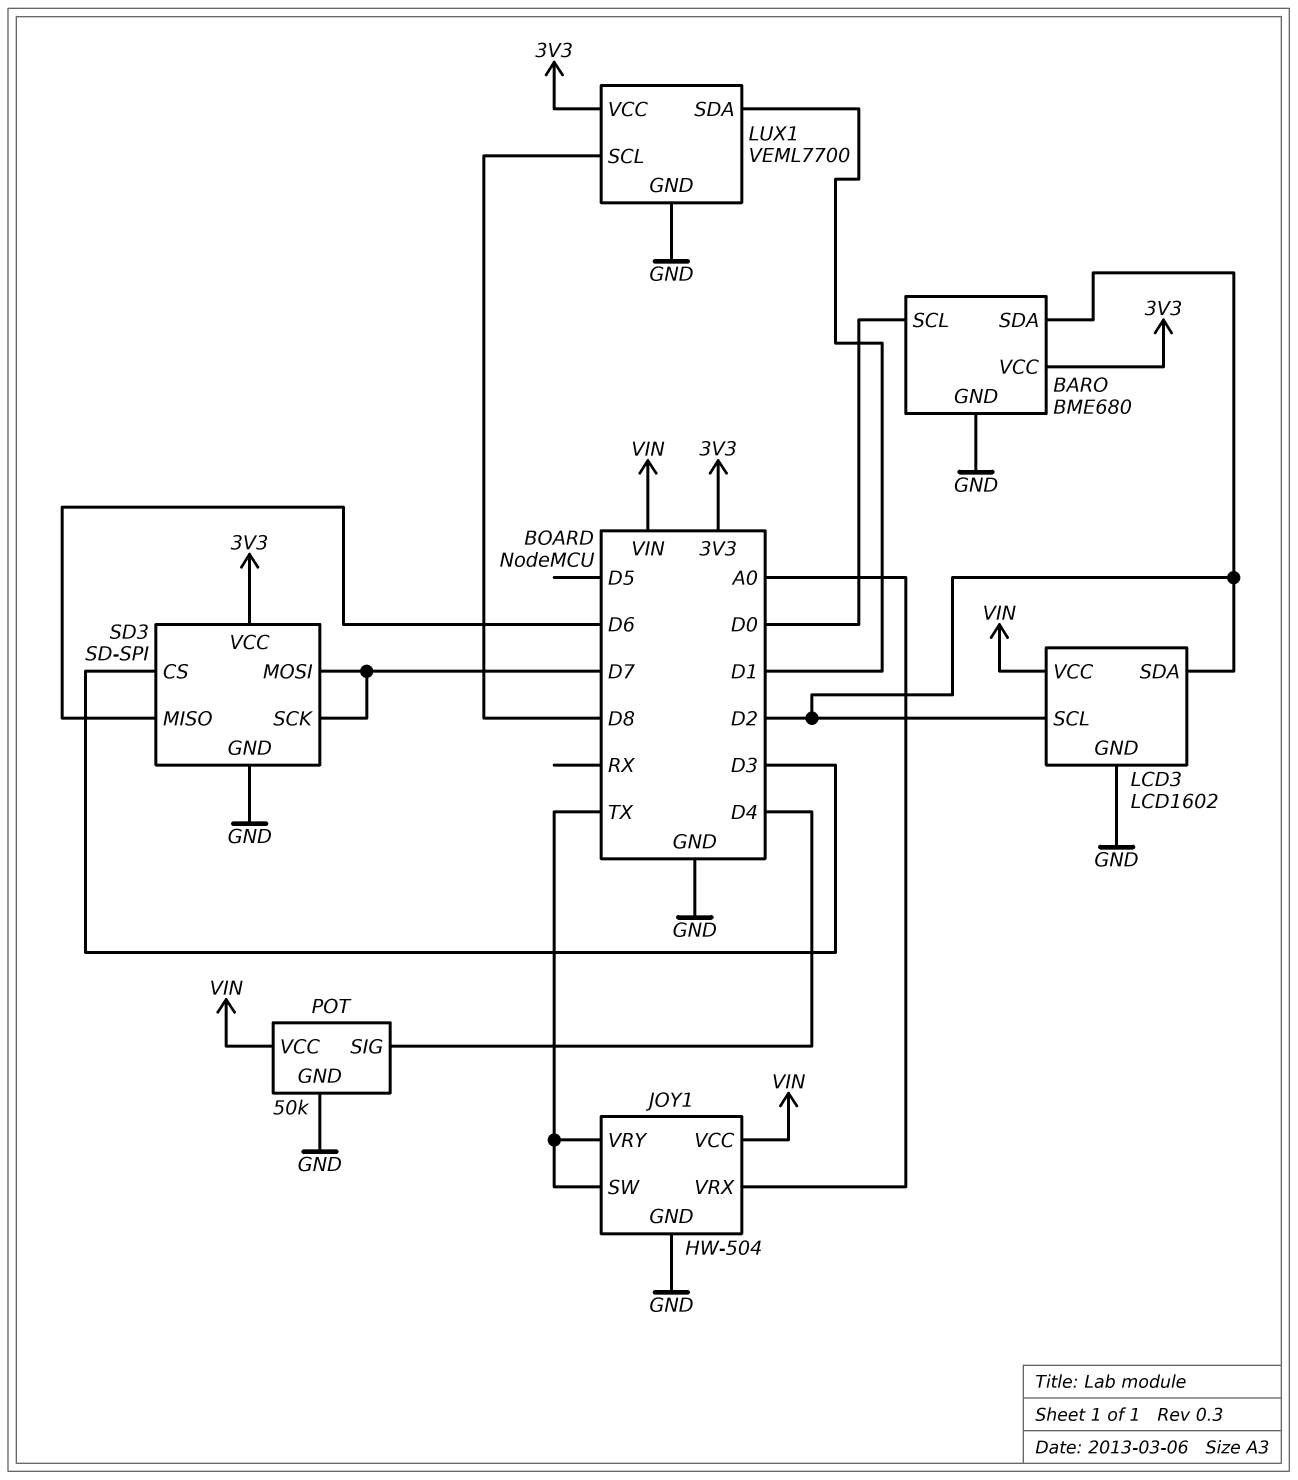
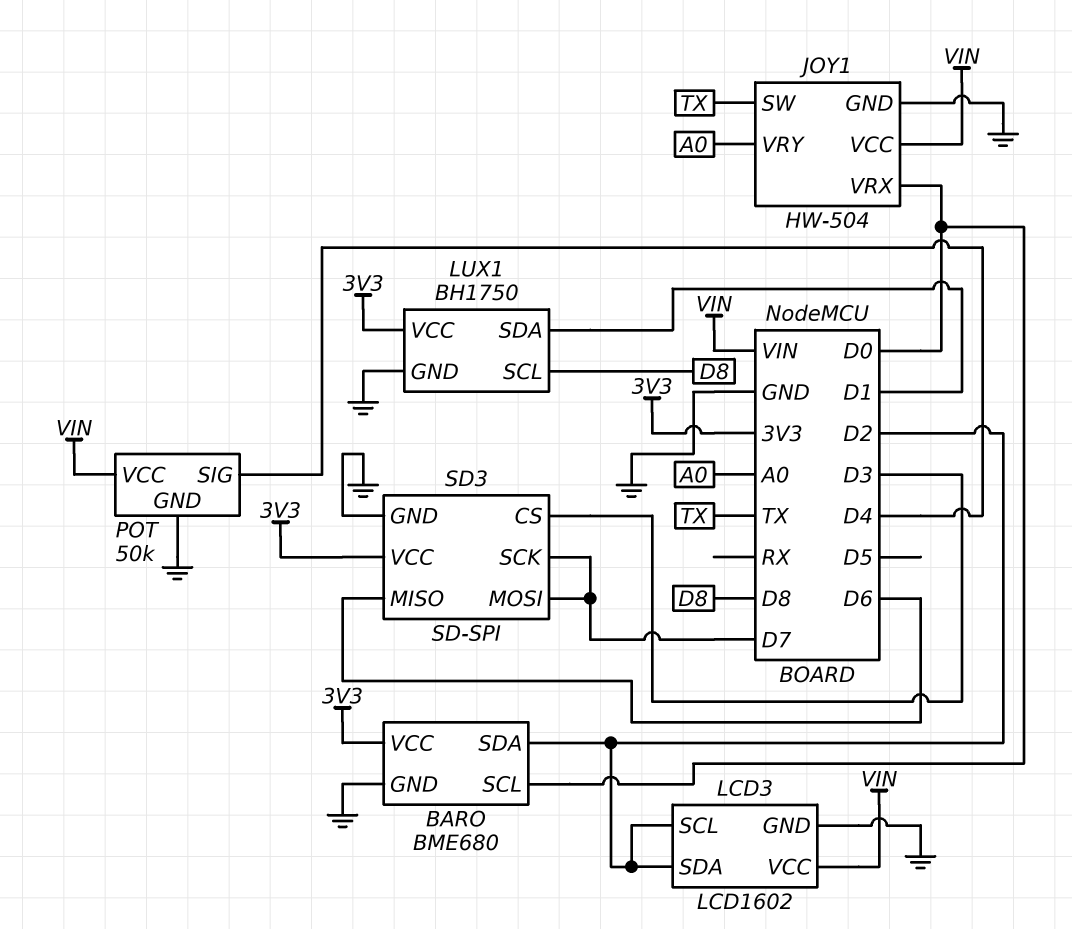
JOY1 pin VRX: A0 -> D0
JOY1 pin VRY: TX -> A0
LUX1: VEML7700 -> BH1750

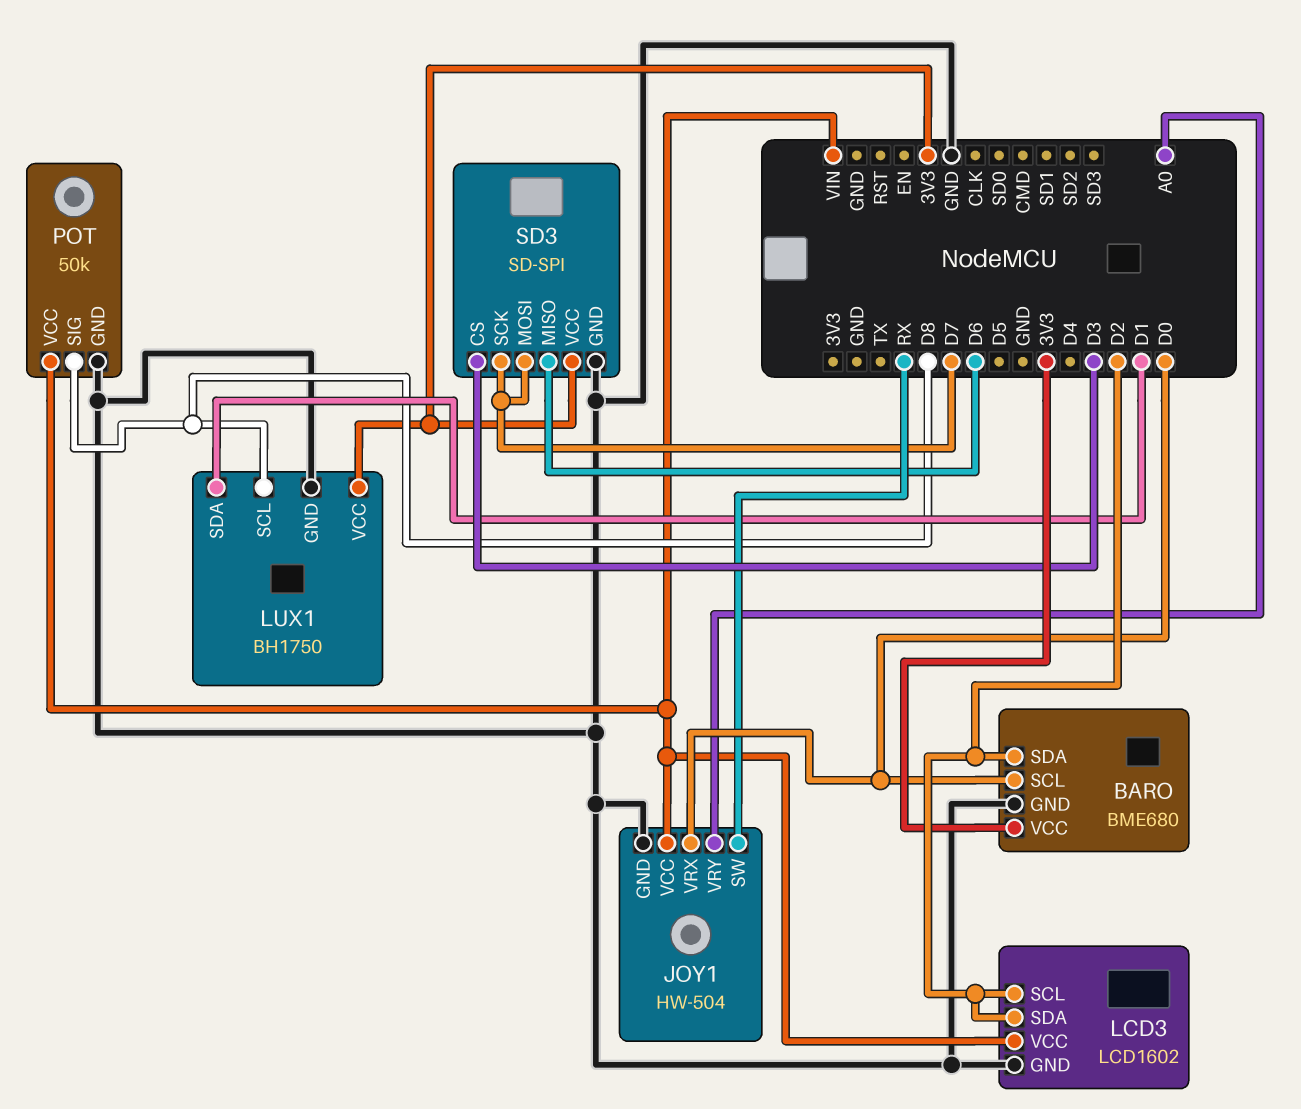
JOY1 pin SW: TX -> RX
POT pin SIG: D4 -> D8

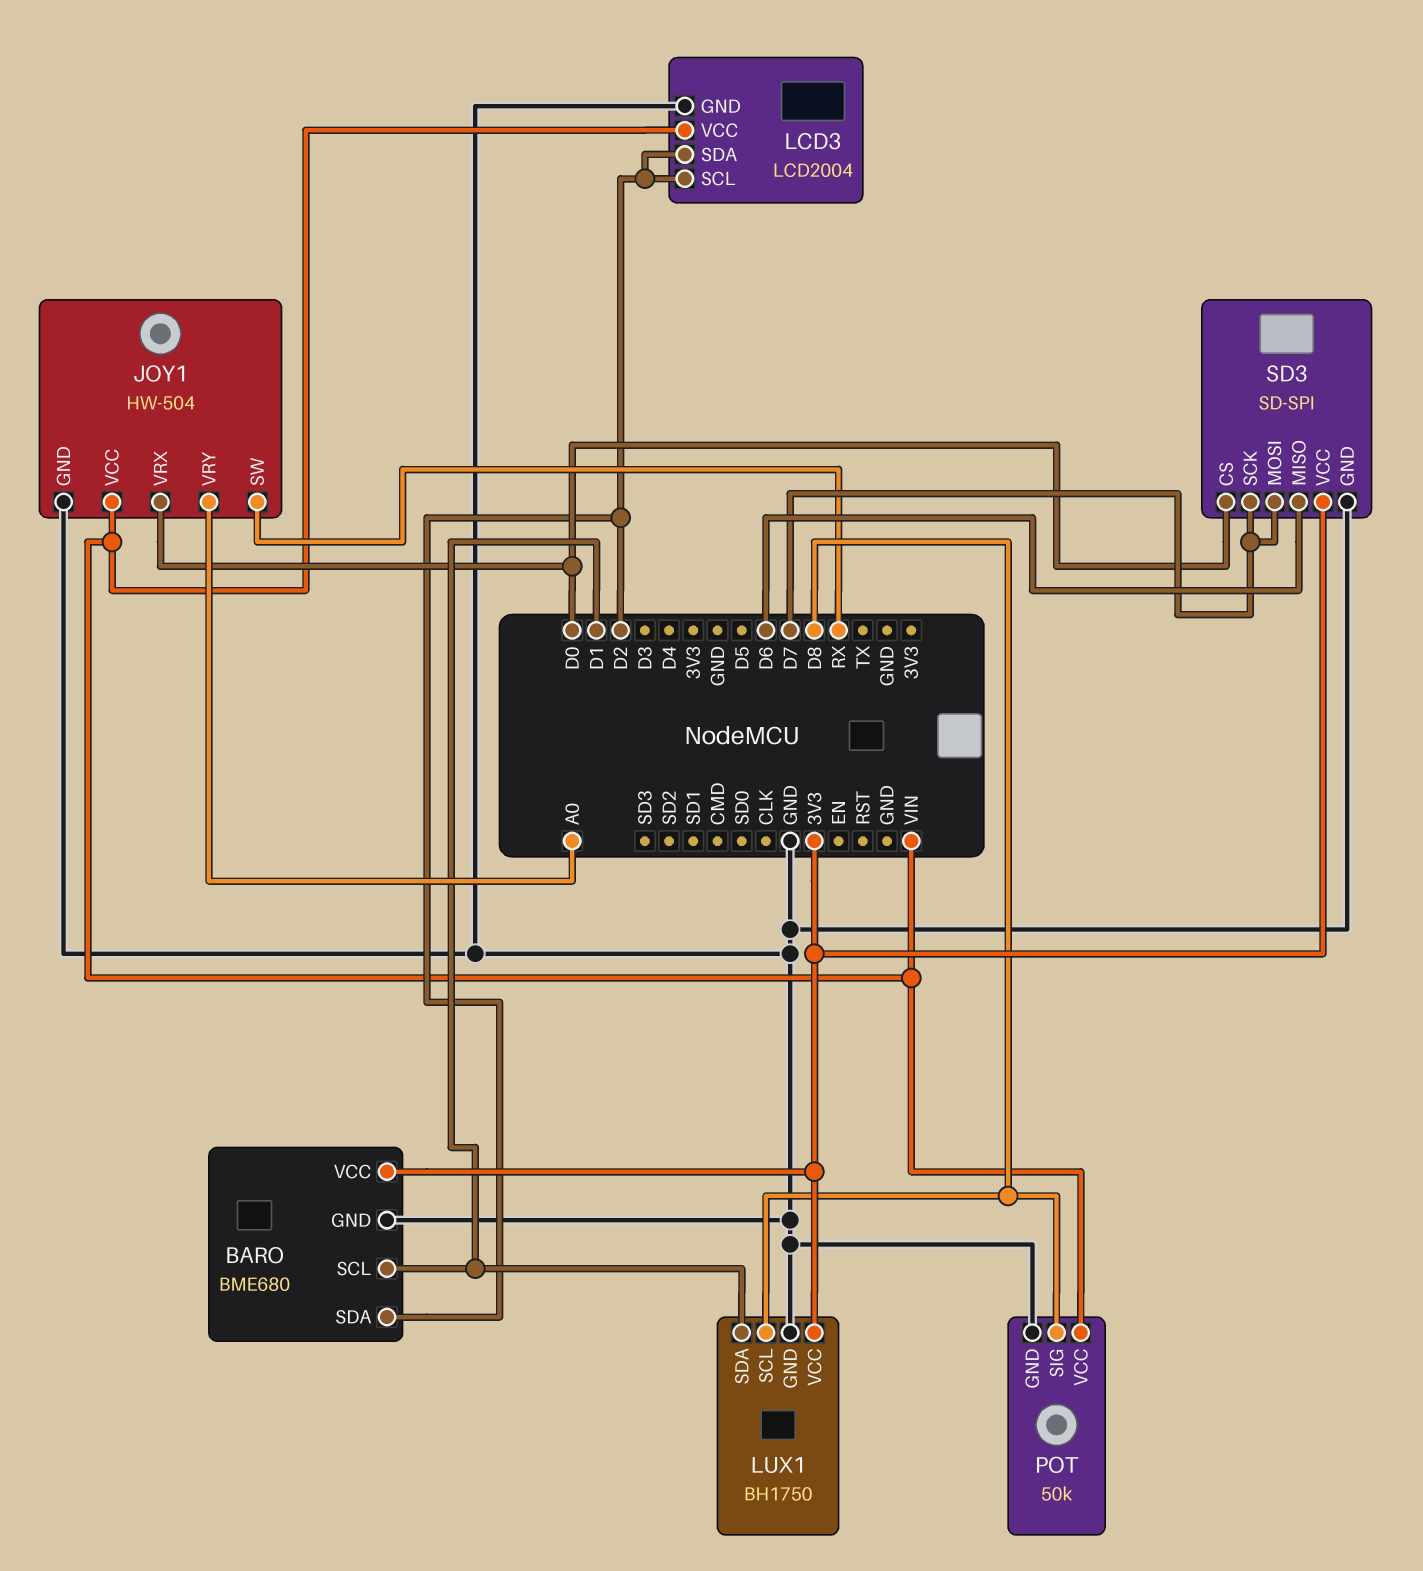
BARO pin SCL: D0 -> D1
LCD3: LCD1602 -> LCD2004
SD3 pin CS: D3 -> D0

